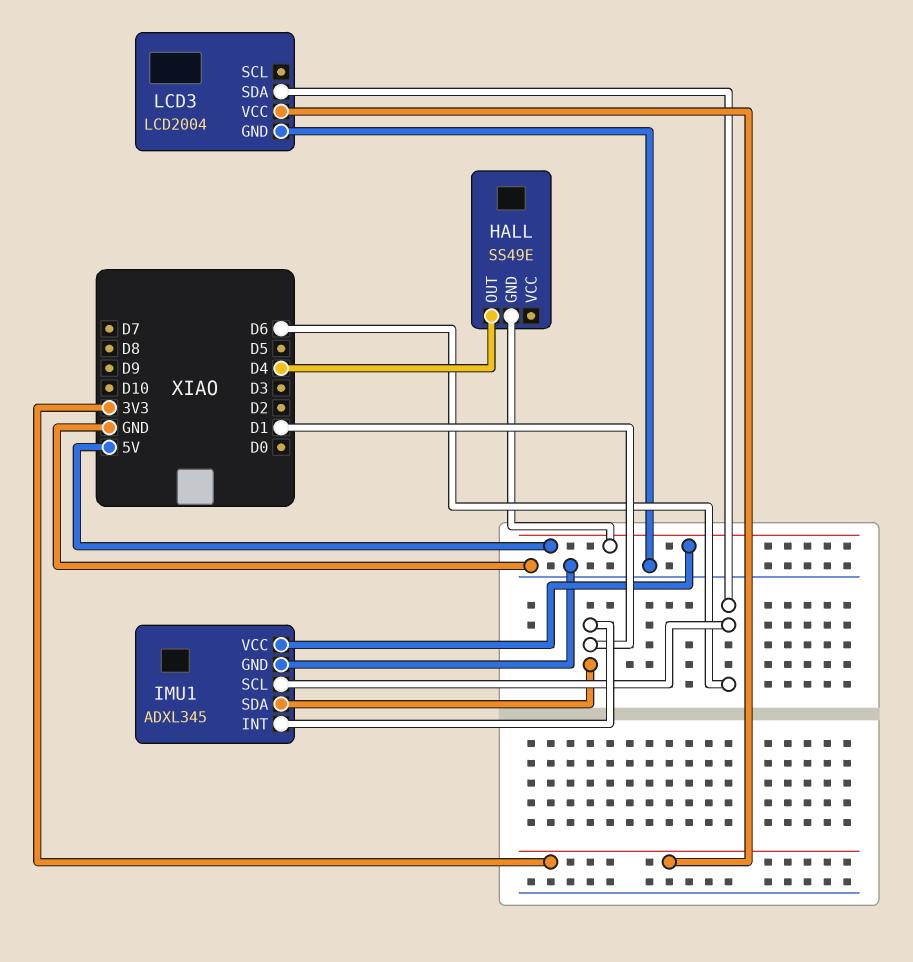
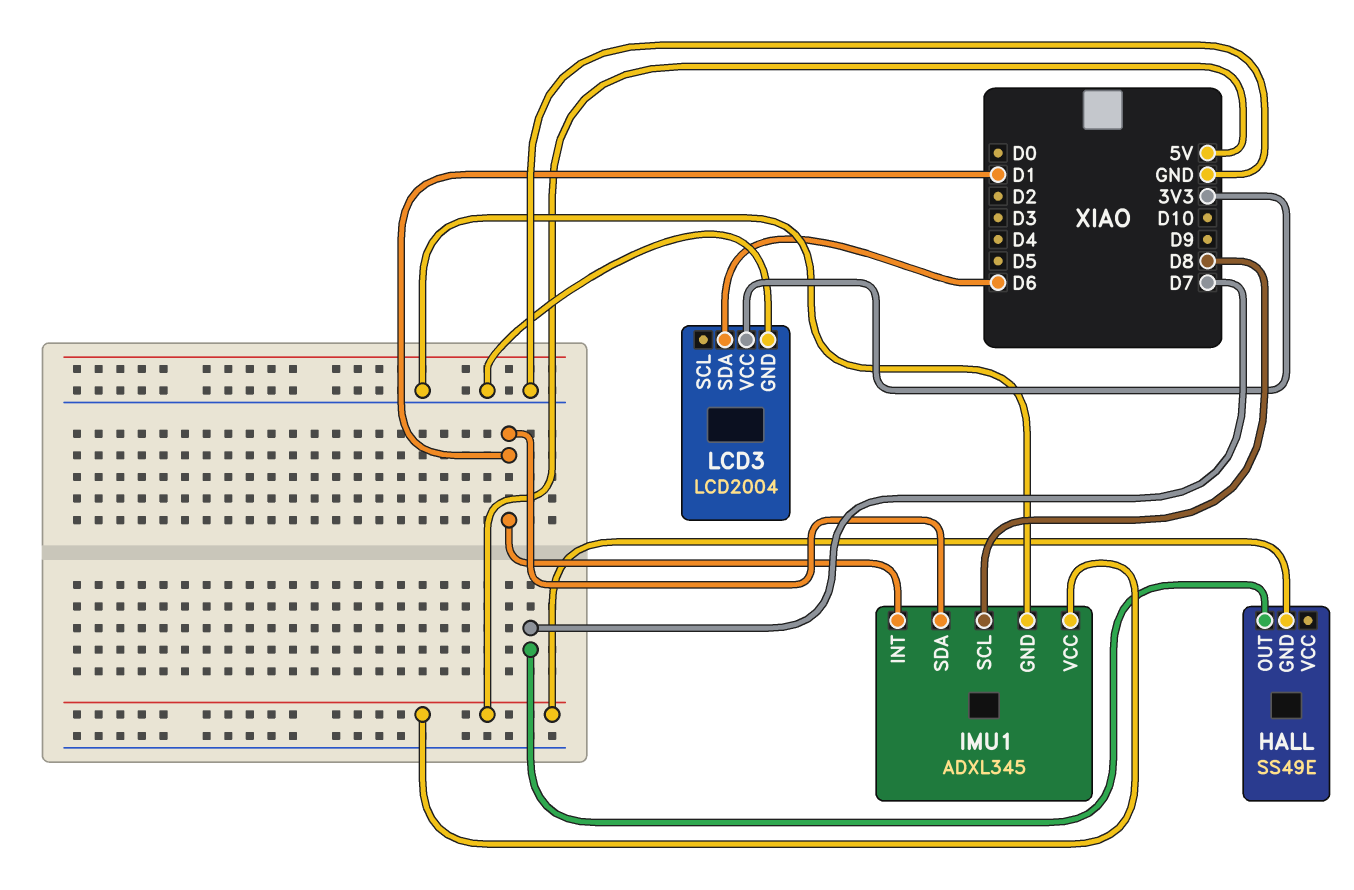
HALL pin OUT: D4 -> D7
IMU1 pin SCL: D6 -> D8

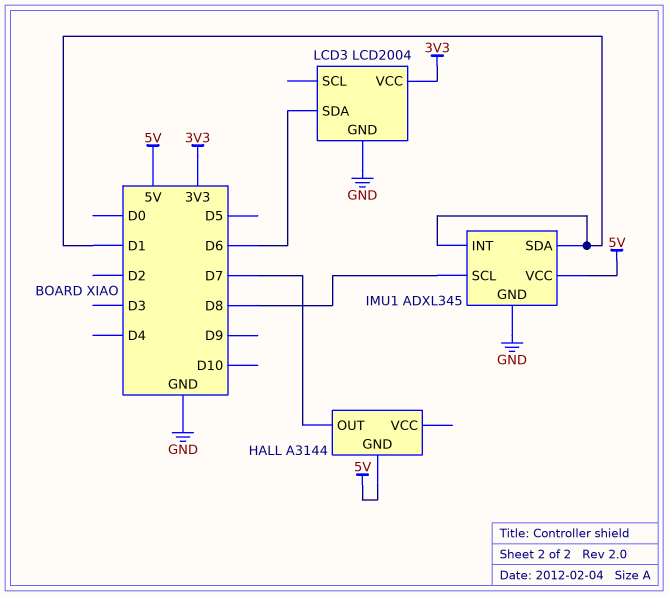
HALL: SS49E -> A3144

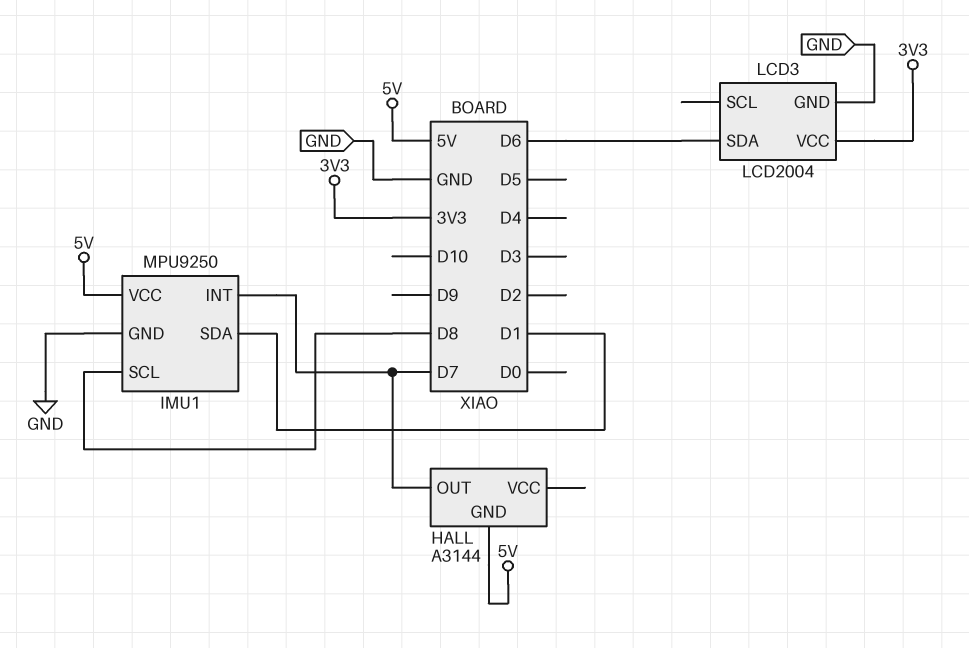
IMU1: ADXL345 -> MPU9250
IMU1 pin INT: D1 -> D7

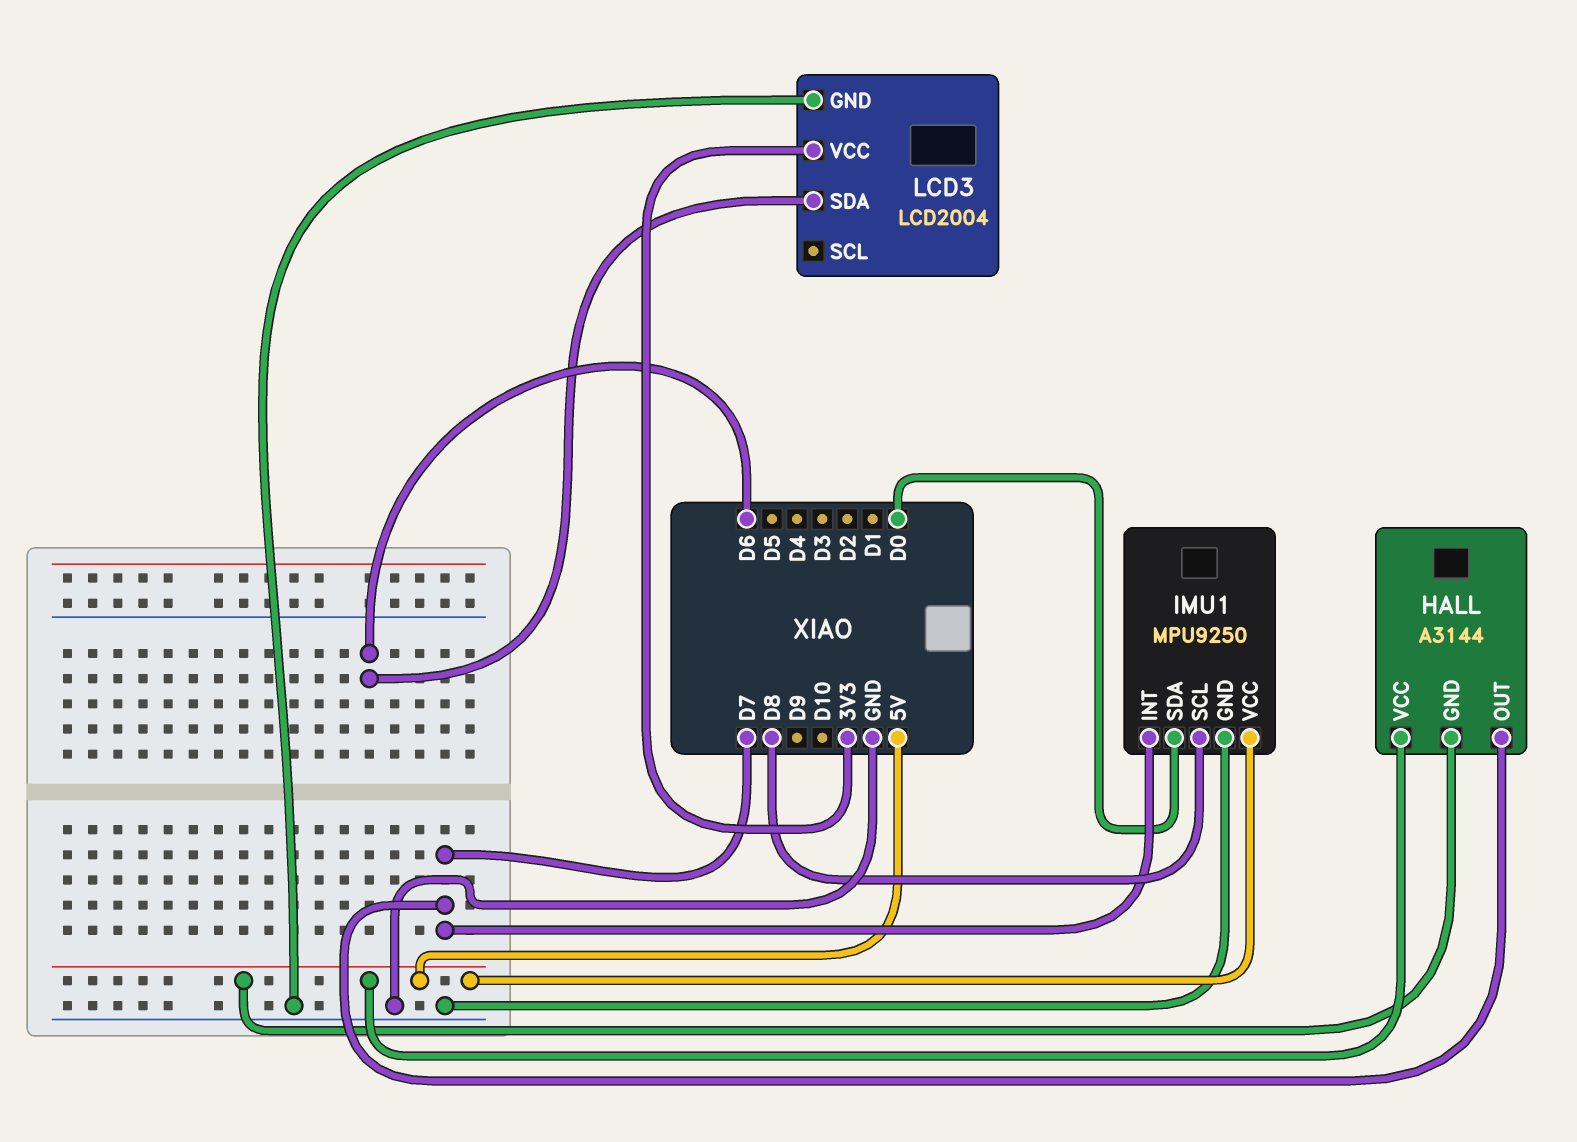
HALL pin VCC: none -> 5V
IMU1 pin SDA: D1 -> D0

